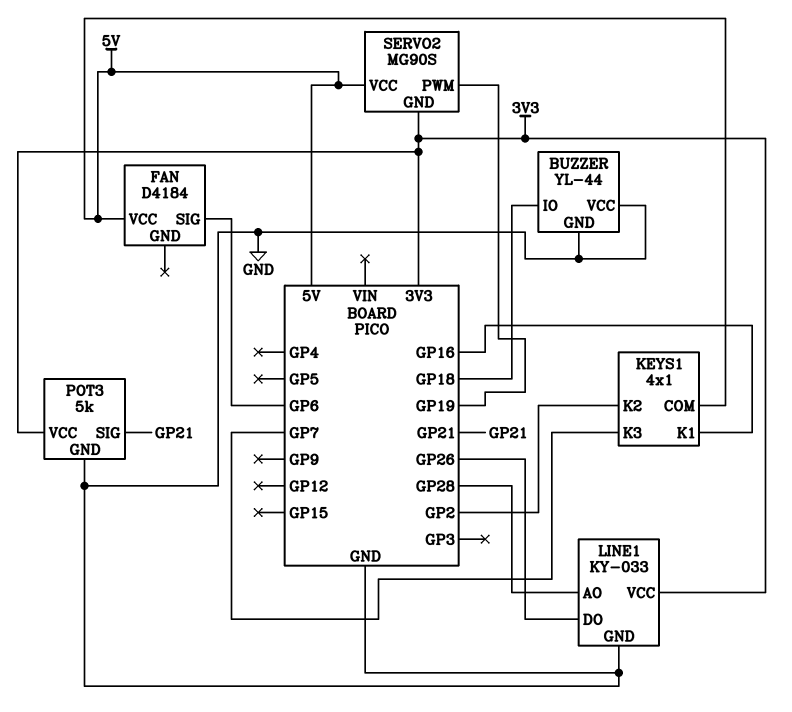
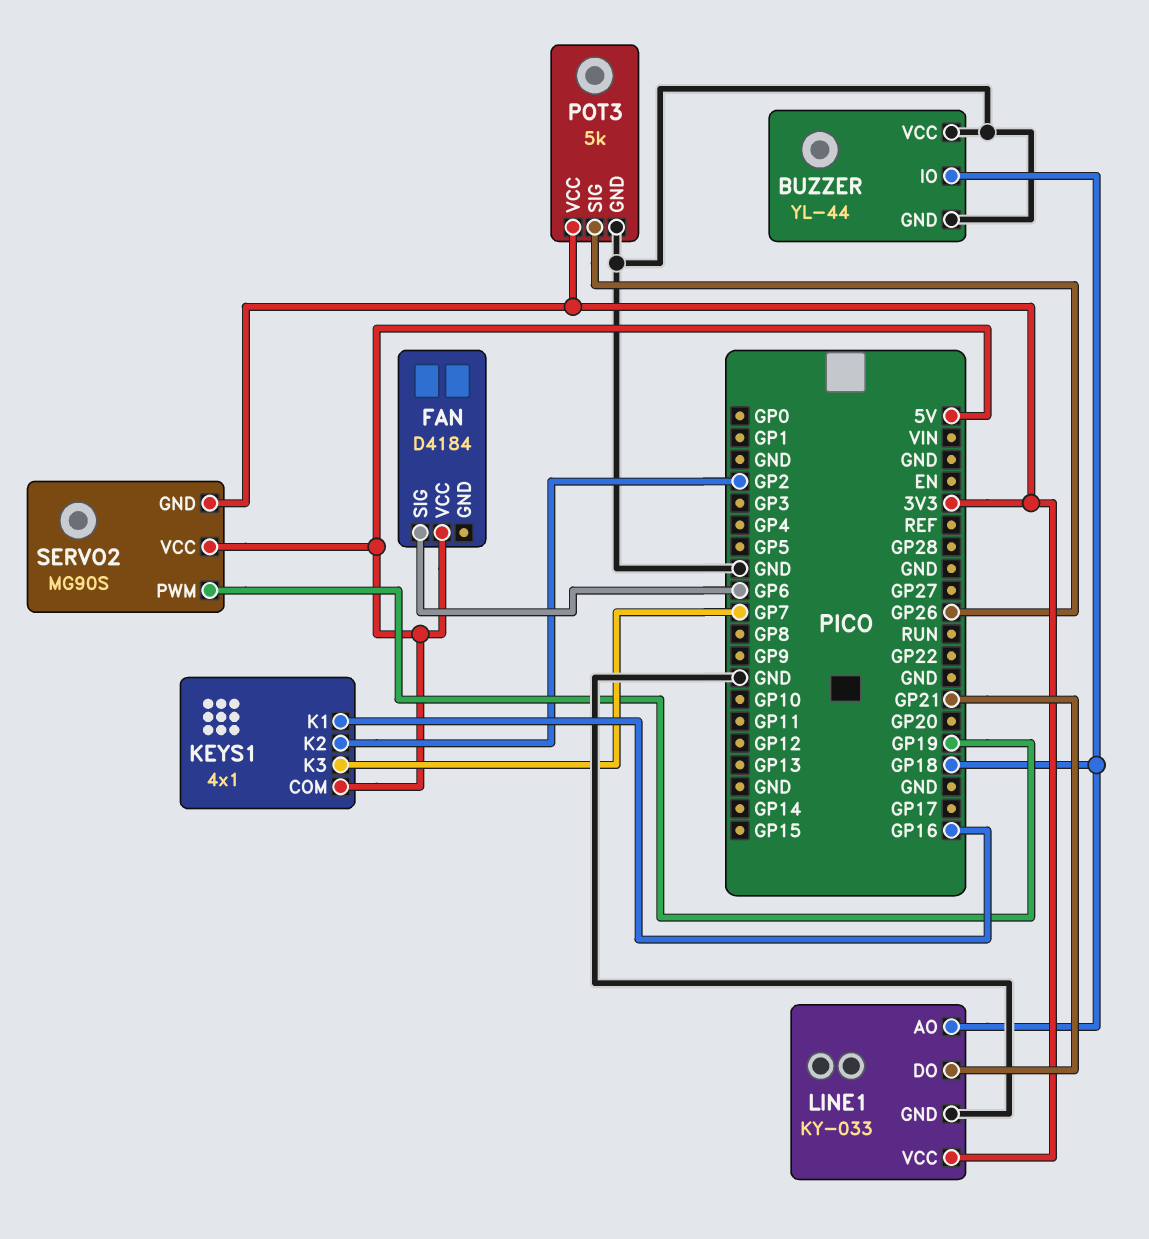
LINE1 pin AO: GP28 -> GP18
LINE1 pin DO: GP26 -> GP21
POT3 pin SIG: GP21 -> GP26

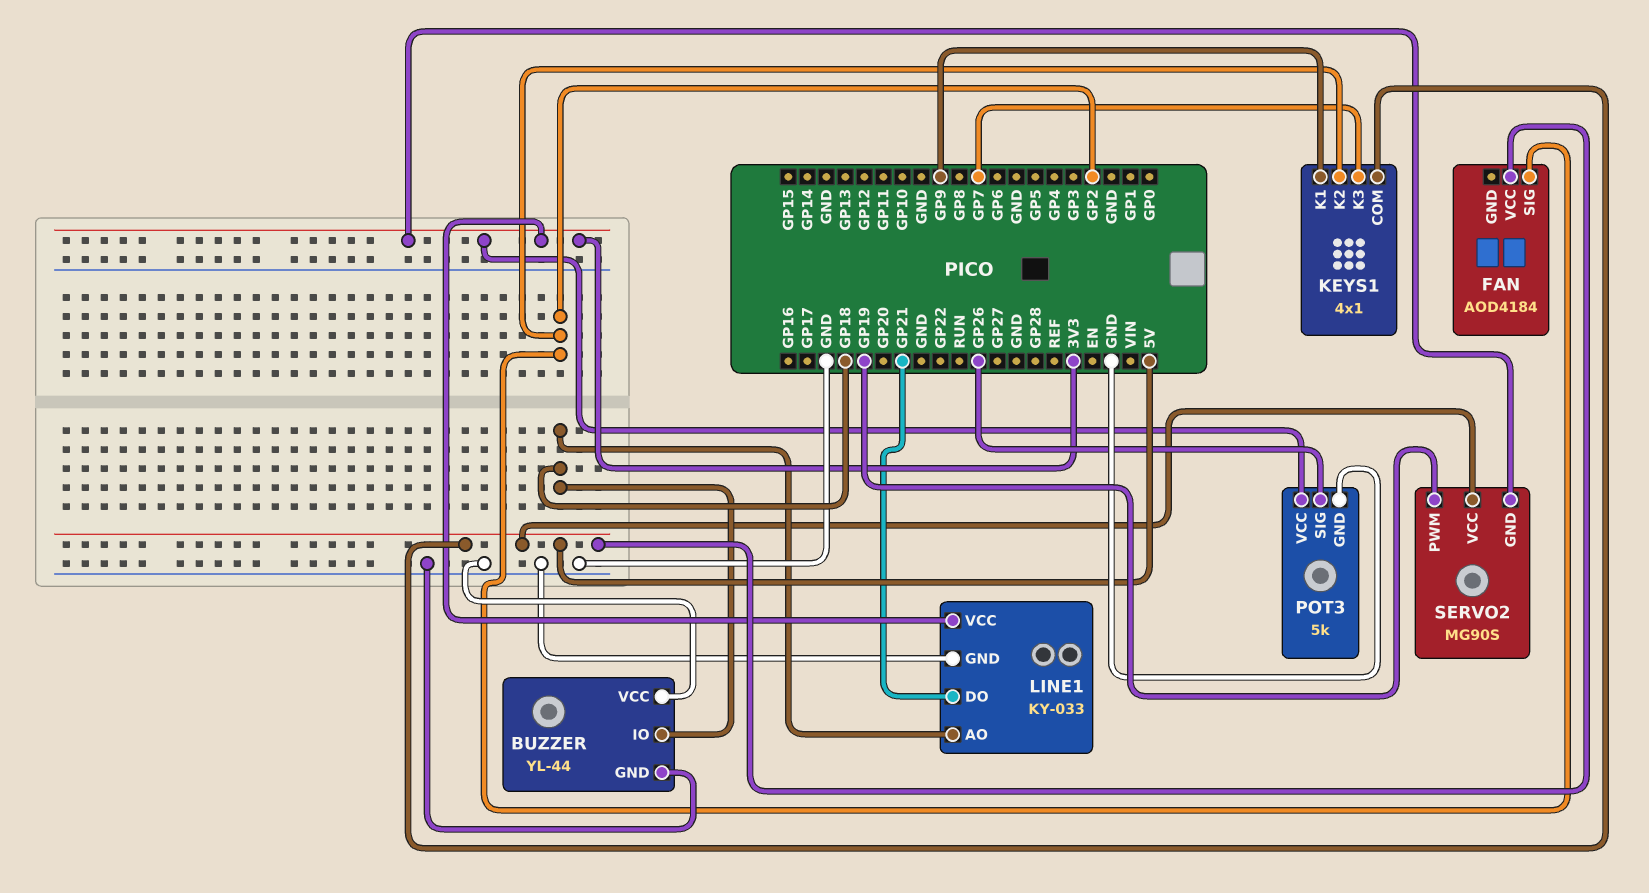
FAN: D4184 -> AOD4184
FAN pin SIG: GP6 -> GP2
KEYS1 pin K1: GP16 -> GP9

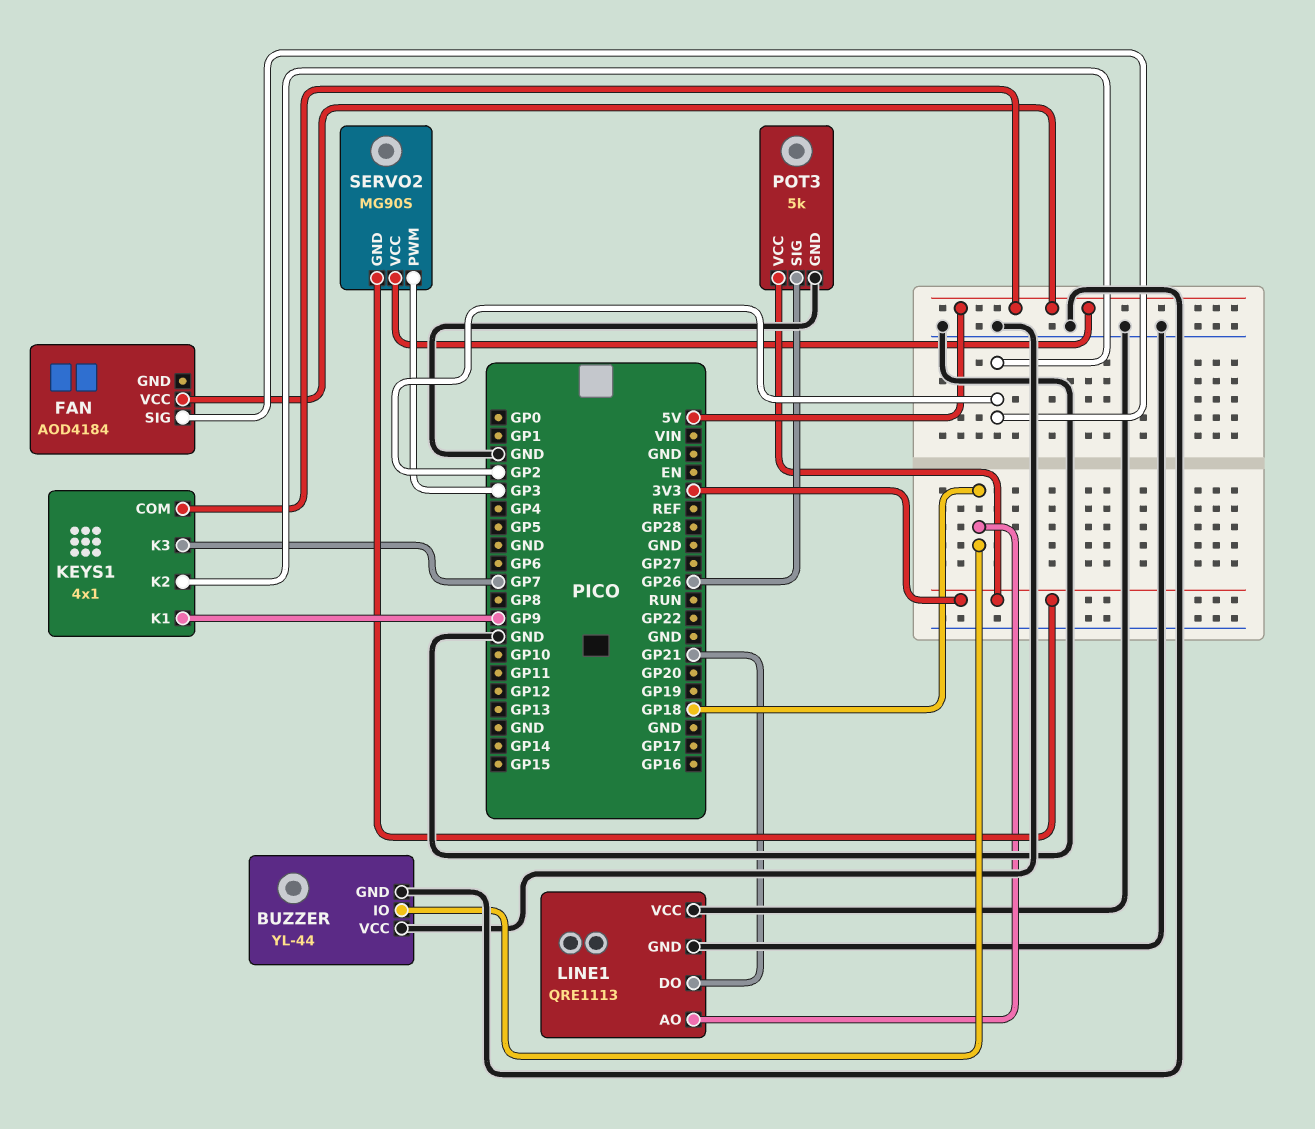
LINE1: KY-033 -> QRE1113
LINE1 pin VCC: 3V3 -> GND
SERVO2 pin PWM: GP19 -> GP3

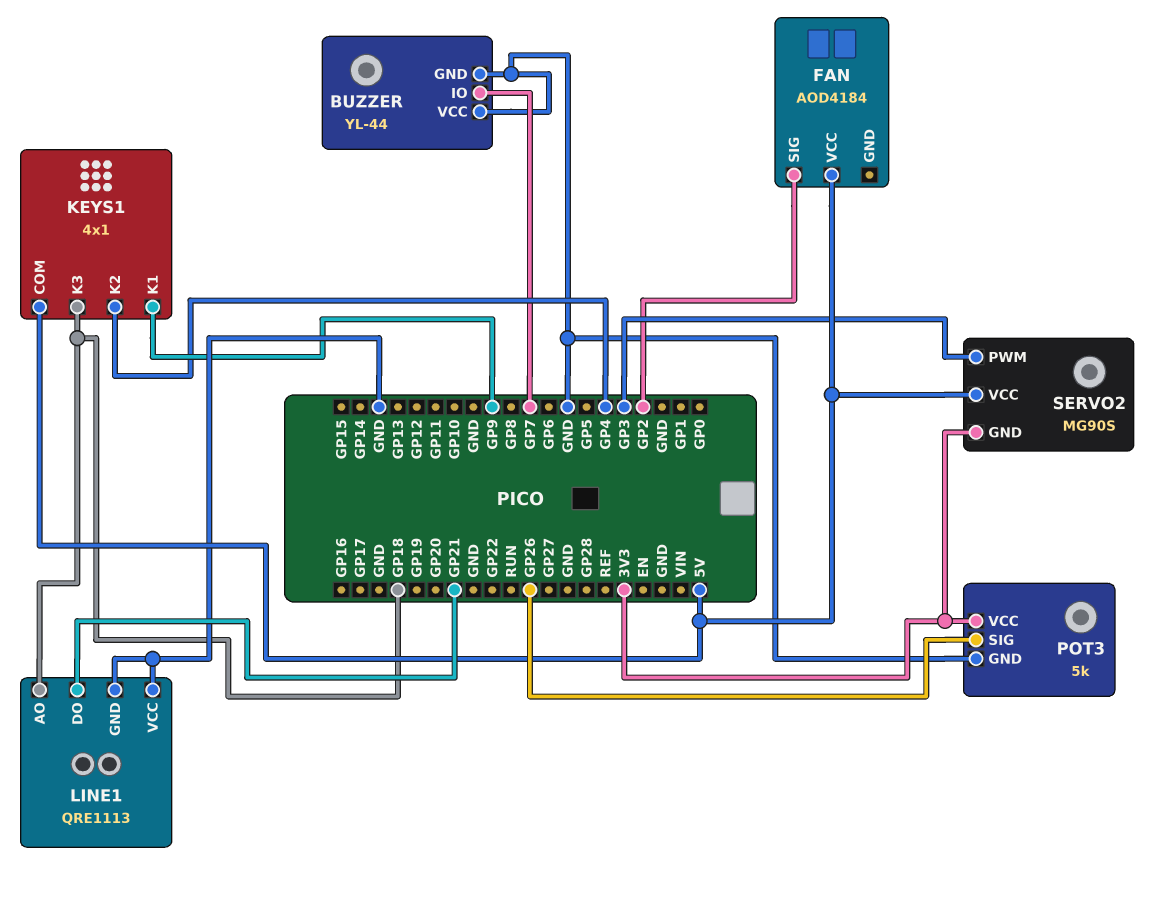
BUZZER pin IO: GP18 -> GP7
KEYS1 pin K2: GP2 -> GP4
KEYS1 pin K3: GP7 -> GP18

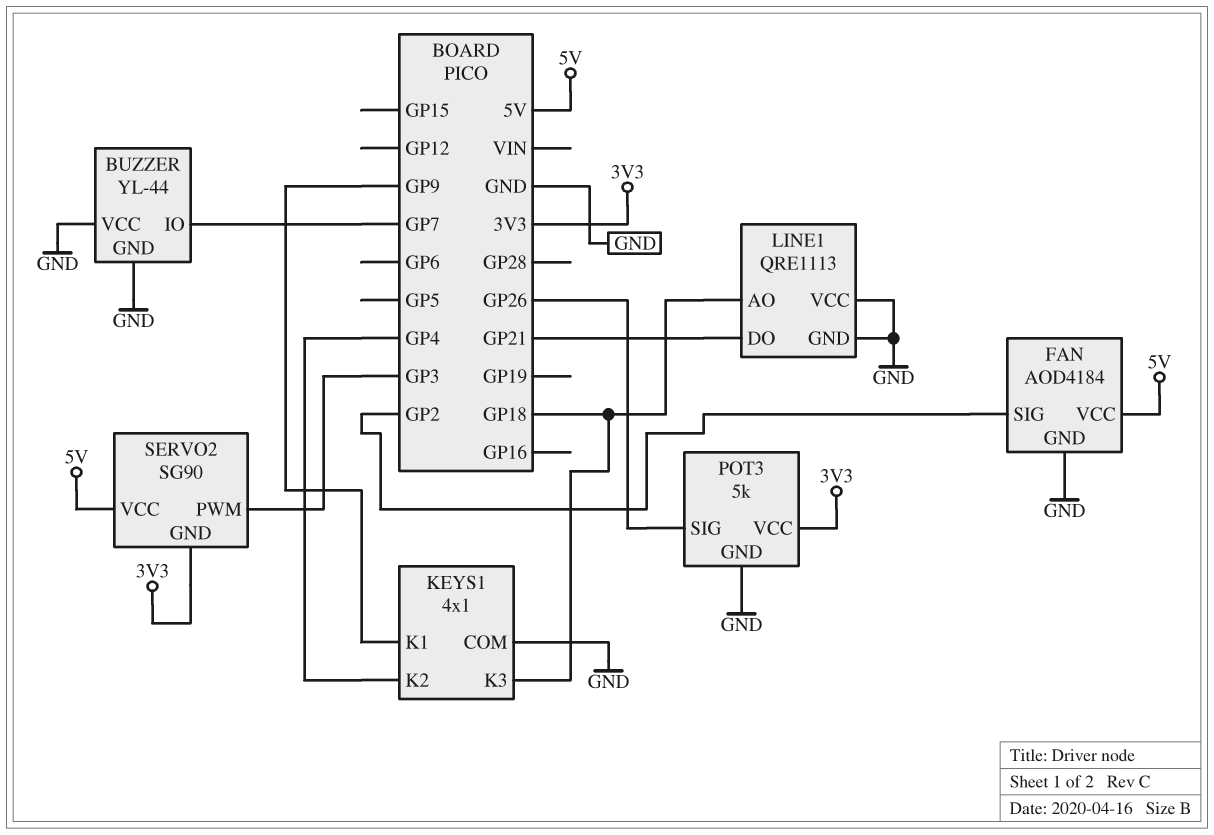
FAN pin GND: none -> GND
KEYS1 pin COM: 5V -> GND
SERVO2: MG90S -> SG90

